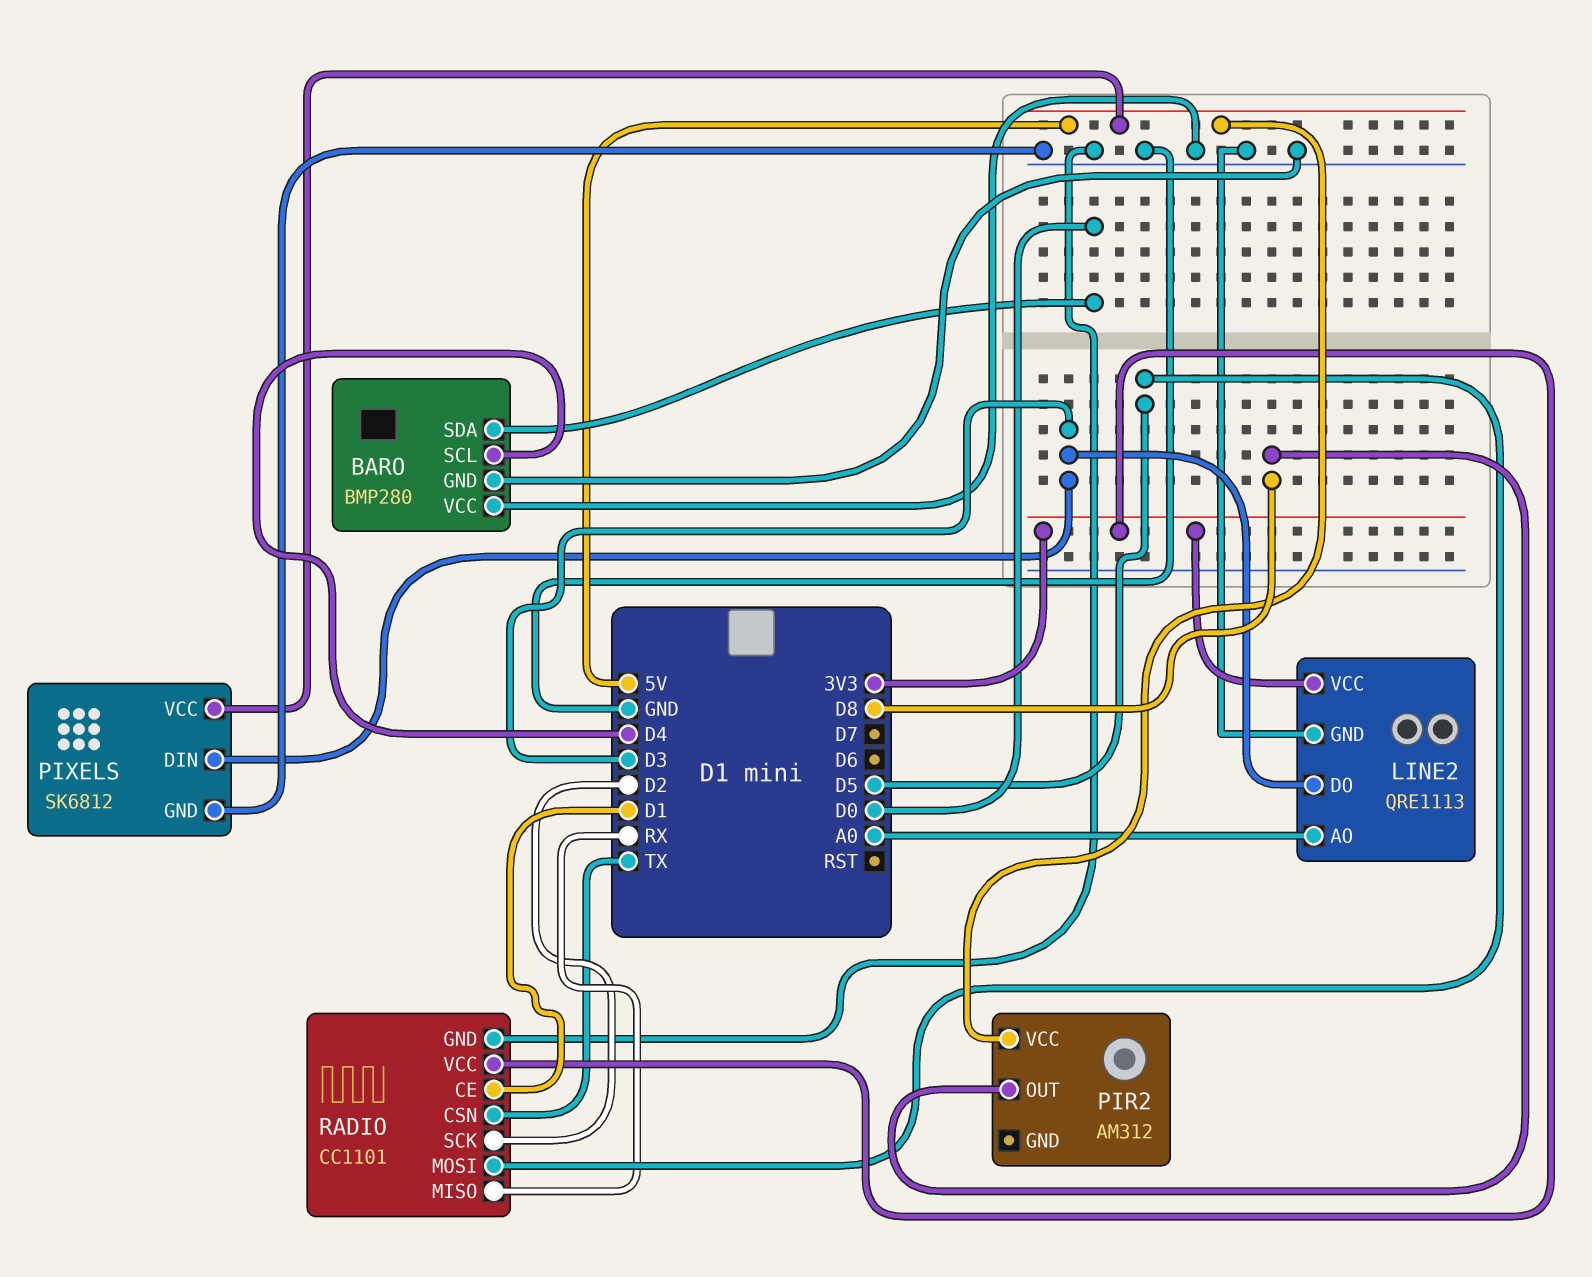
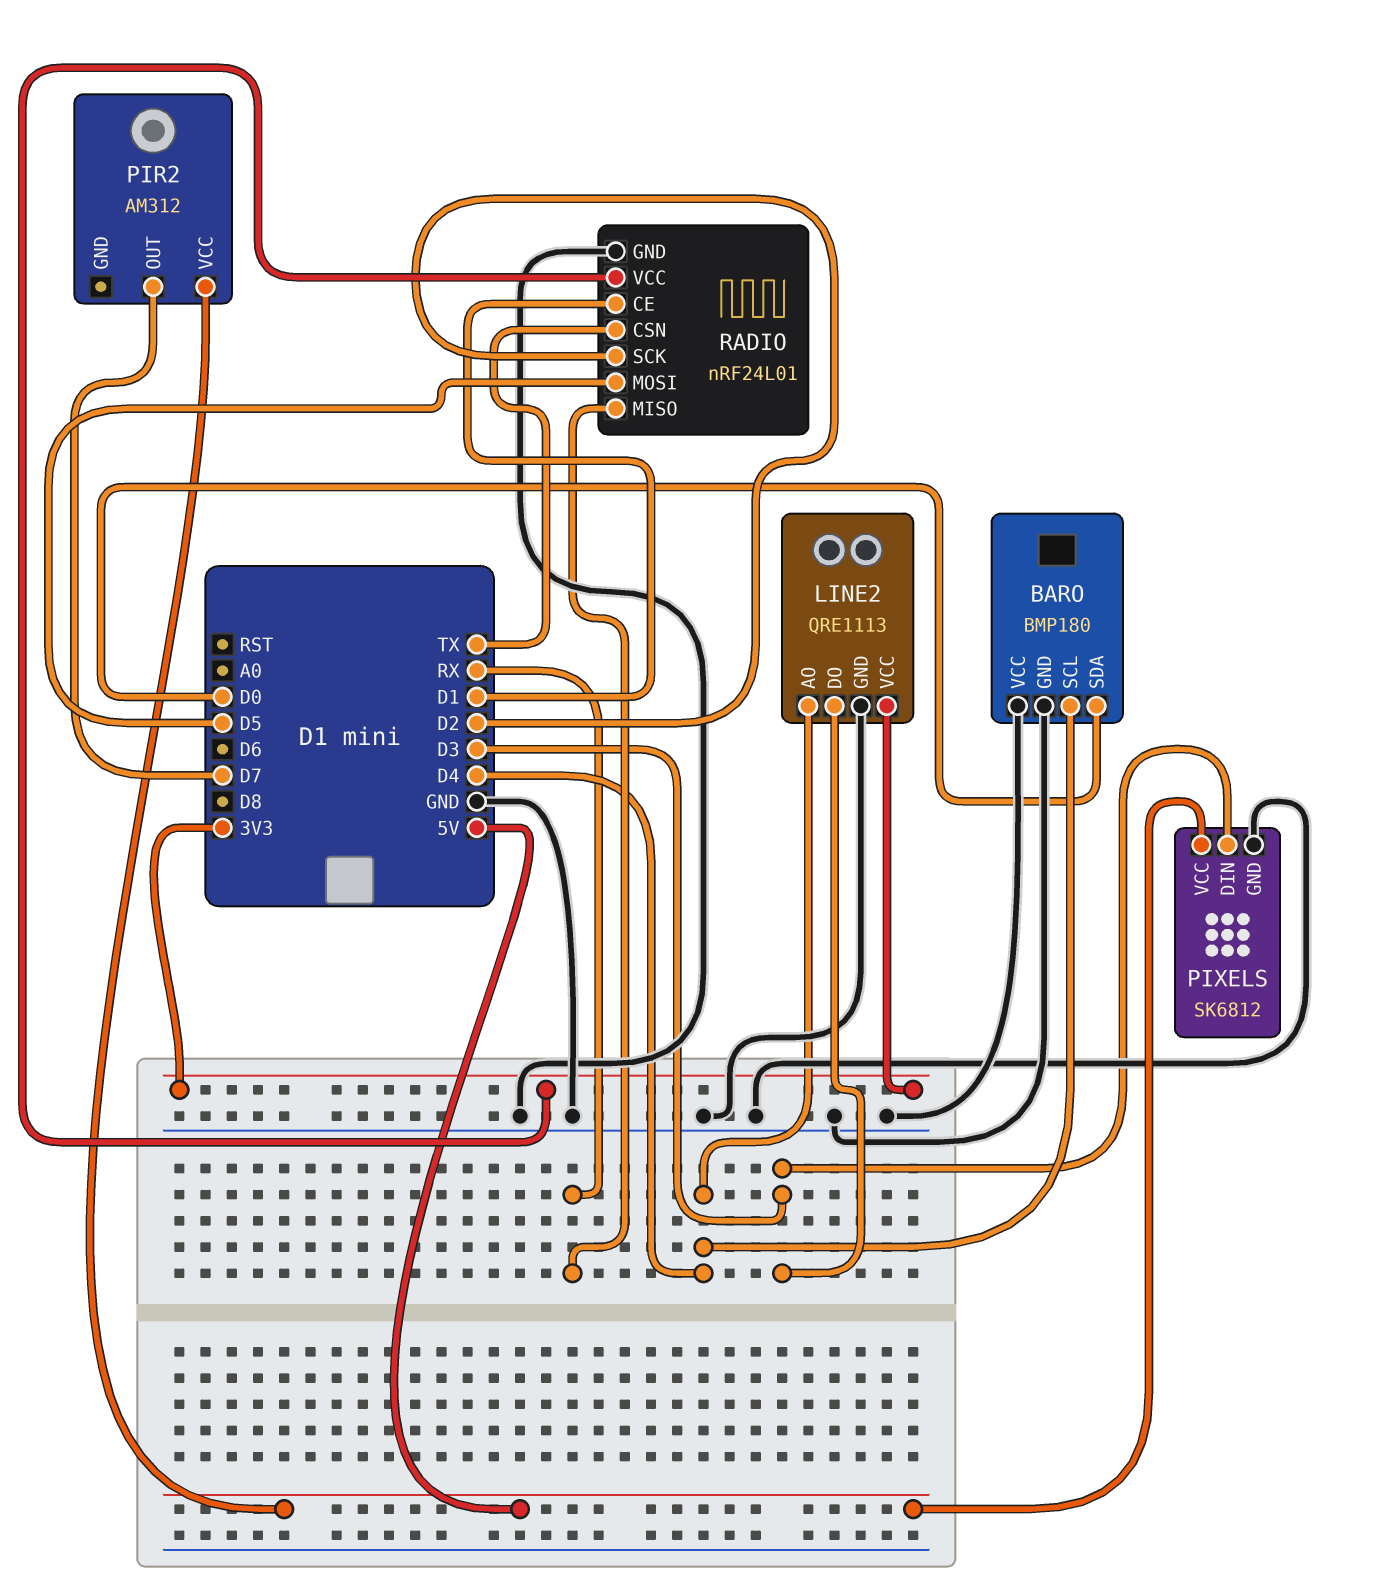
BARO: BMP280 -> BMP180
LINE2 pin AO: A0 -> D4
PIR2 pin OUT: D8 -> D7
RADIO: CC1101 -> nRF24L01

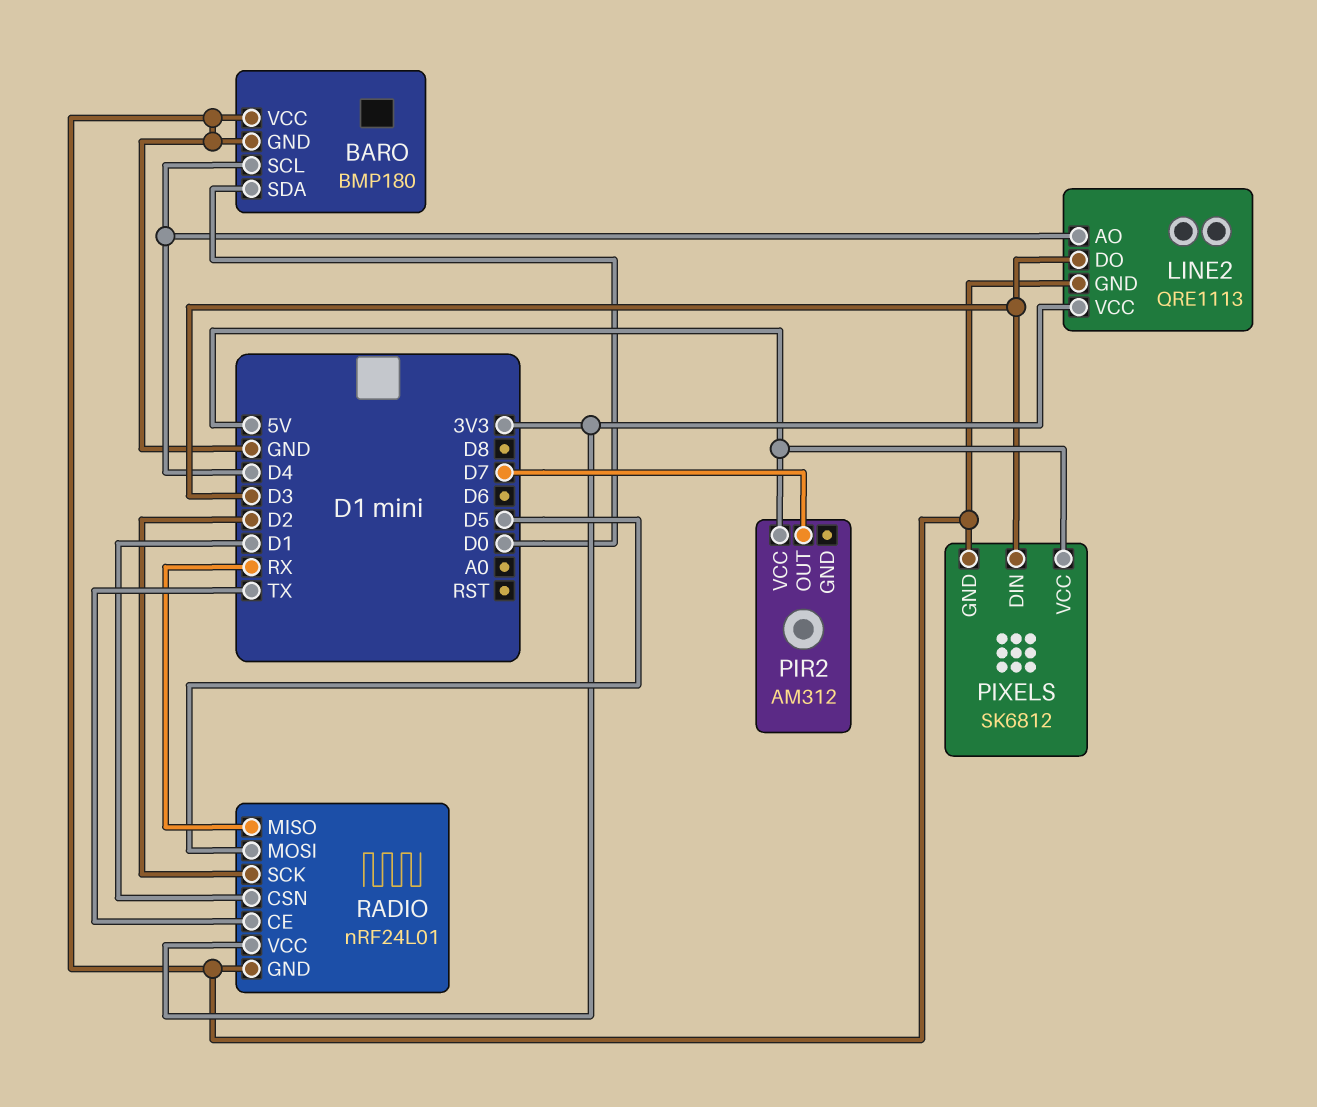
RADIO pin CE: D1 -> TX
RADIO pin CSN: TX -> D1

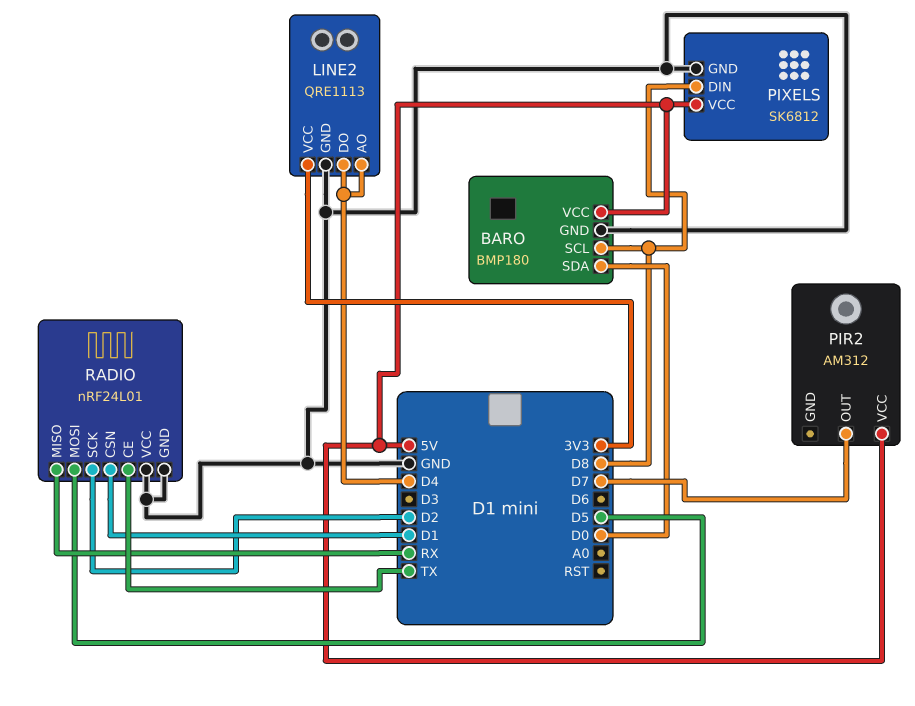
BARO pin SCL: D4 -> D8
BARO pin VCC: GND -> 5V
LINE2 pin DO: D3 -> D4
PIXELS pin DIN: D3 -> D8
RADIO pin VCC: 3V3 -> GND

